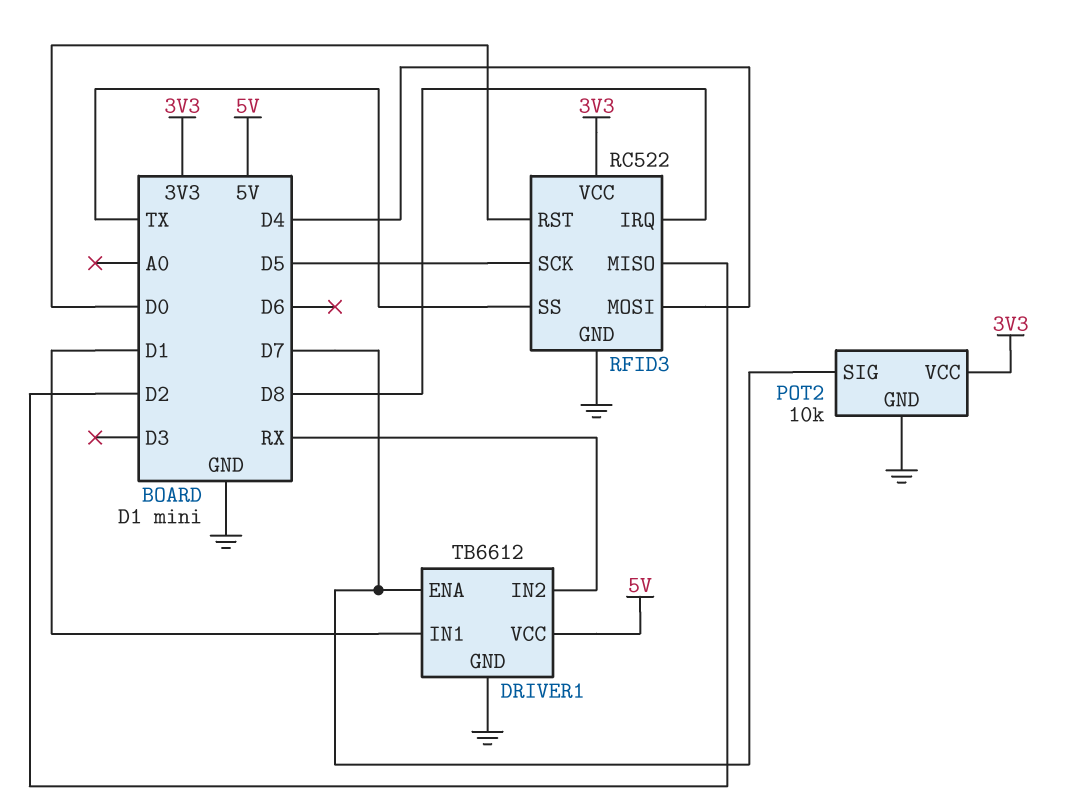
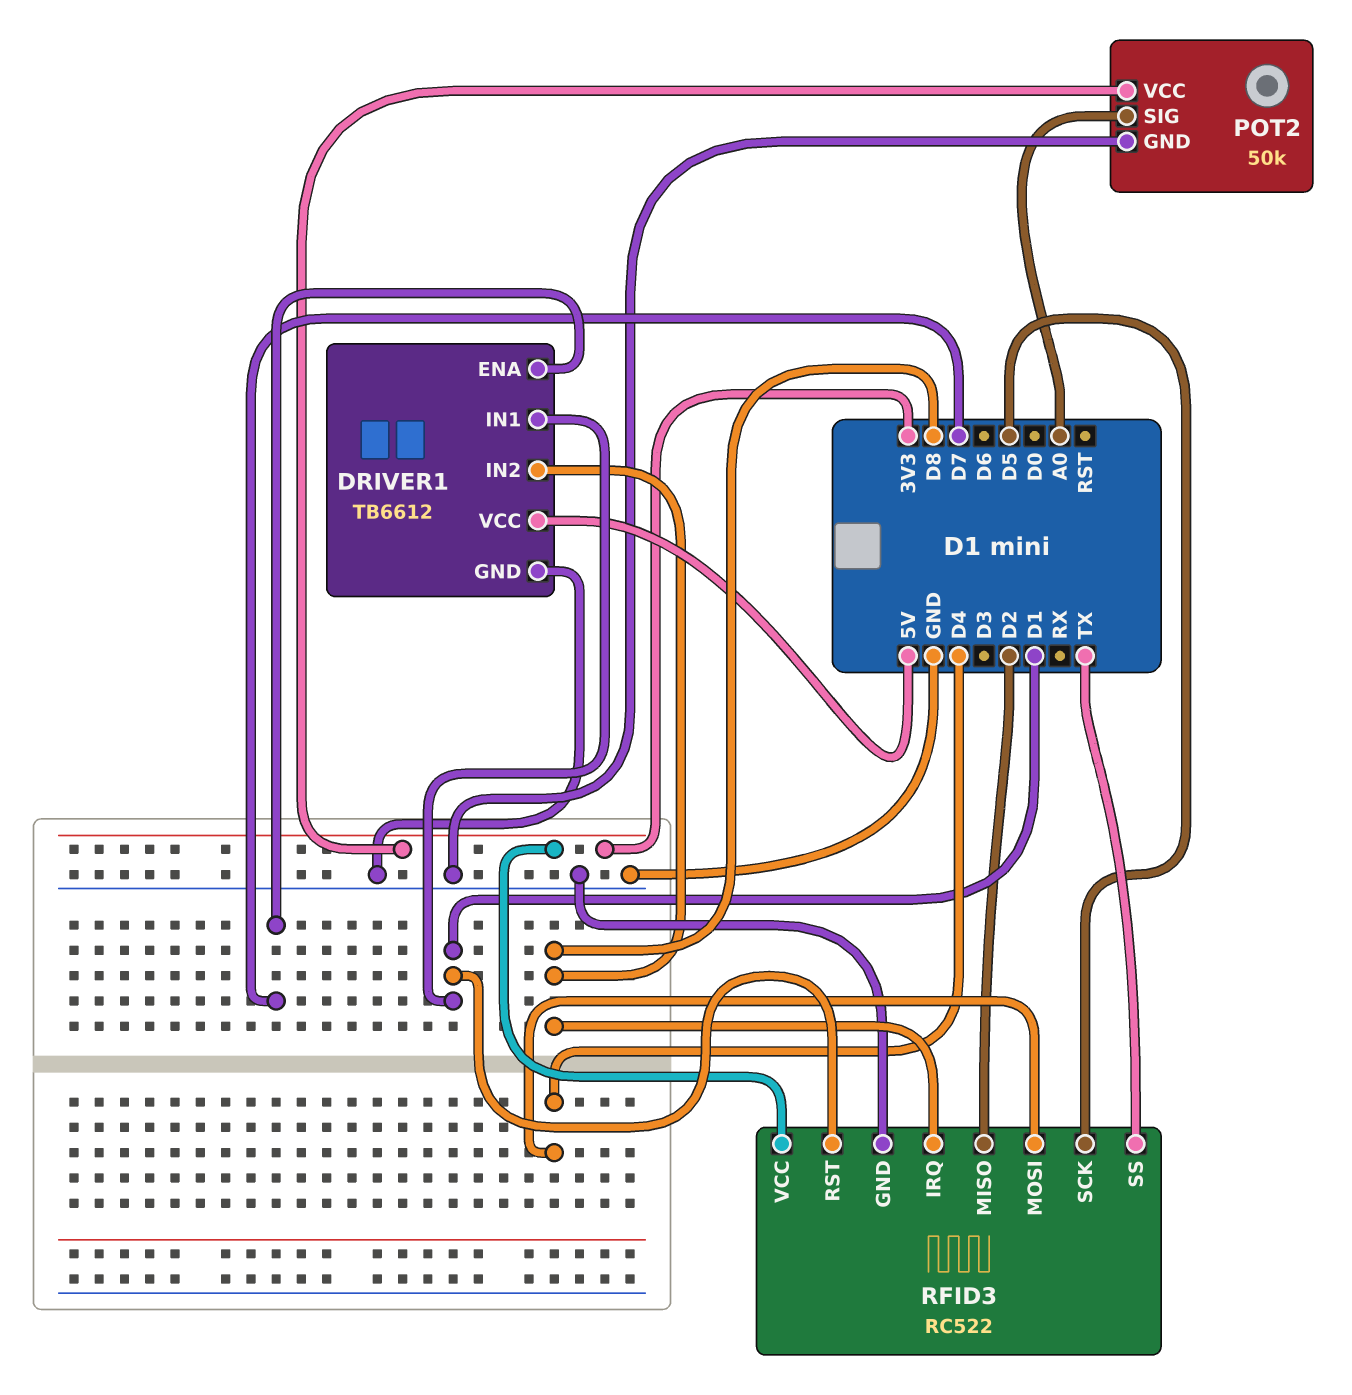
DRIVER1 pin IN2: RX -> D8
POT2: 10k -> 50k
POT2 pin SIG: D7 -> A0
RFID3 pin RST: D0 -> D1

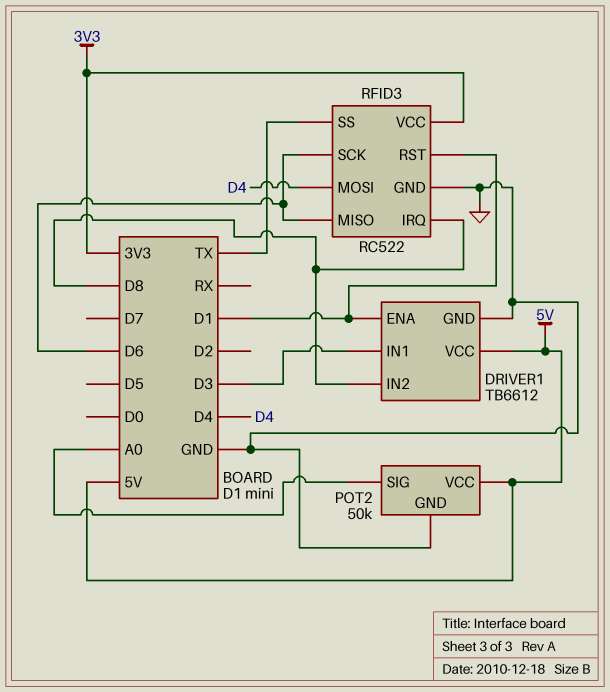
DRIVER1 pin ENA: D7 -> D1
DRIVER1 pin IN1: D1 -> D3
POT2 pin VCC: 3V3 -> 5V
RFID3 pin MISO: D2 -> D6
RFID3 pin SCK: D5 -> D6

